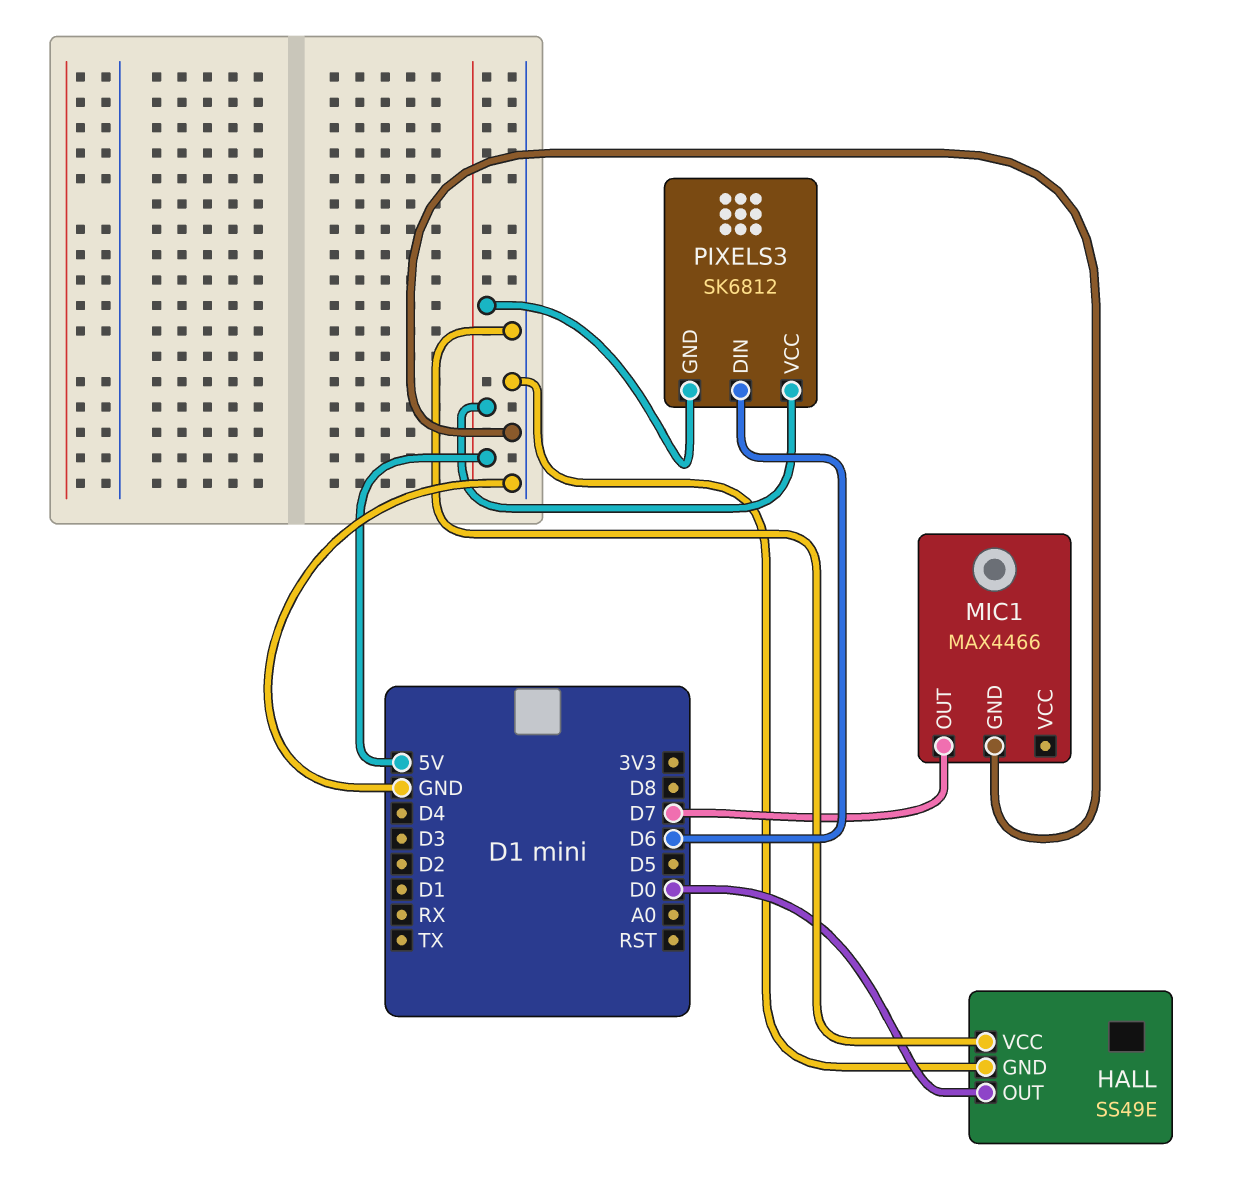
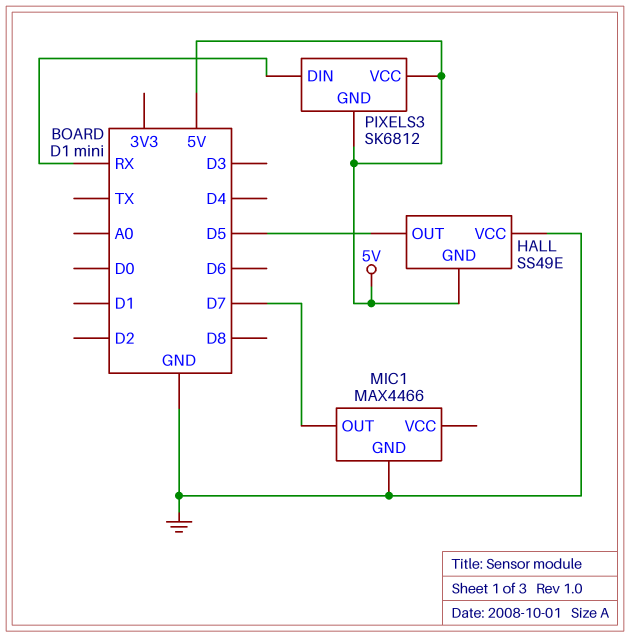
HALL pin GND: GND -> 5V
HALL pin OUT: D0 -> D5
PIXELS3 pin DIN: D6 -> RX

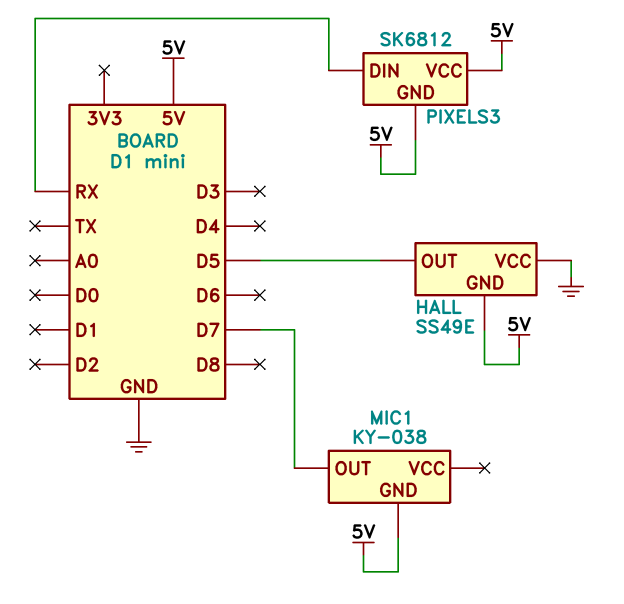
MIC1: MAX4466 -> KY-038
MIC1 pin GND: GND -> 5V

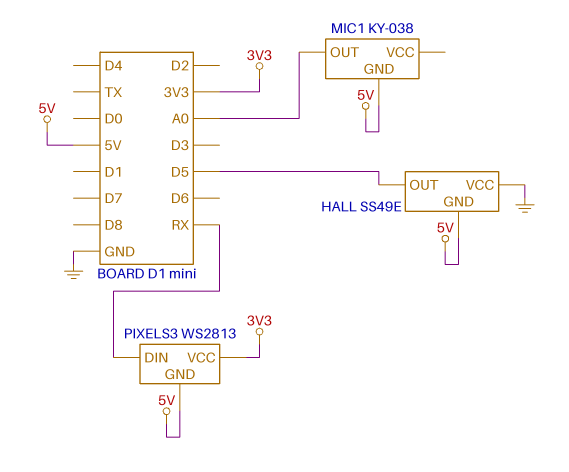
MIC1 pin OUT: D7 -> A0
PIXELS3: SK6812 -> WS2813
PIXELS3 pin VCC: 5V -> 3V3

